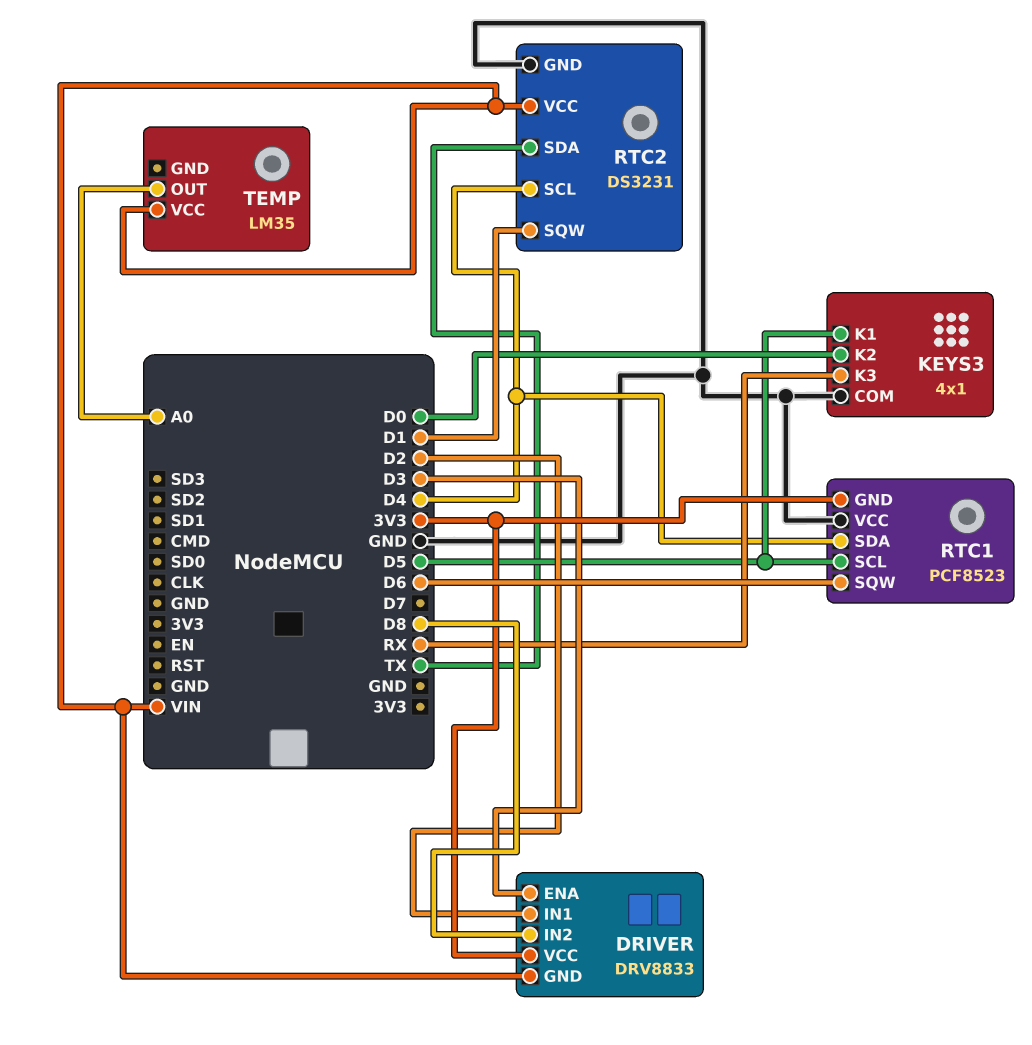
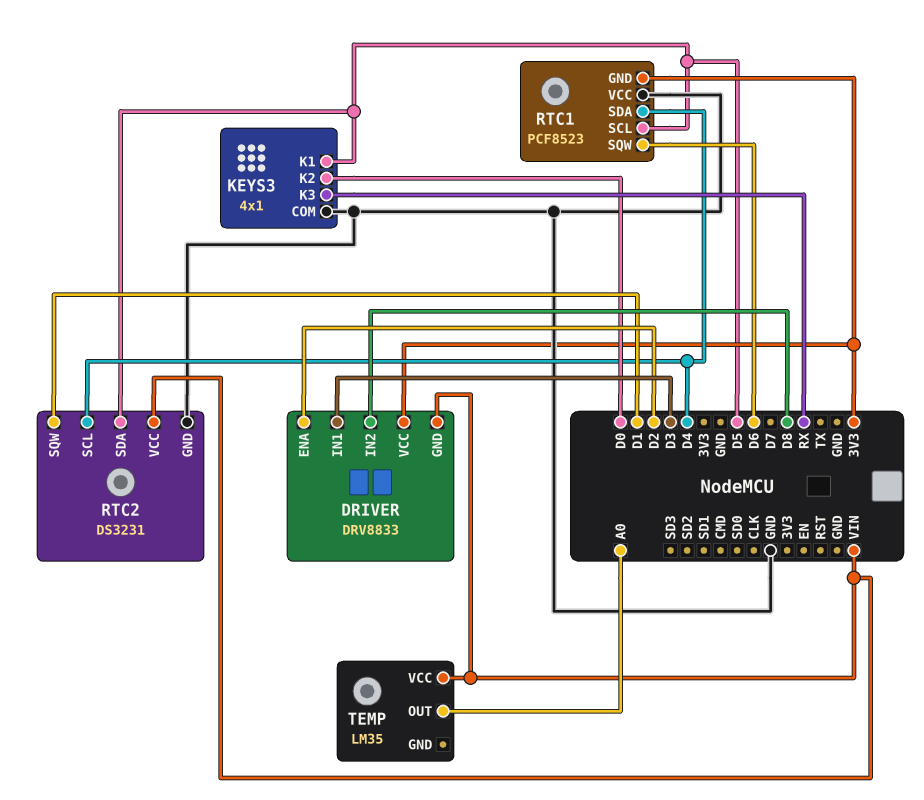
DRIVER pin ENA: D3 -> D2
DRIVER pin IN1: D2 -> D3
RTC2 pin SDA: TX -> D5

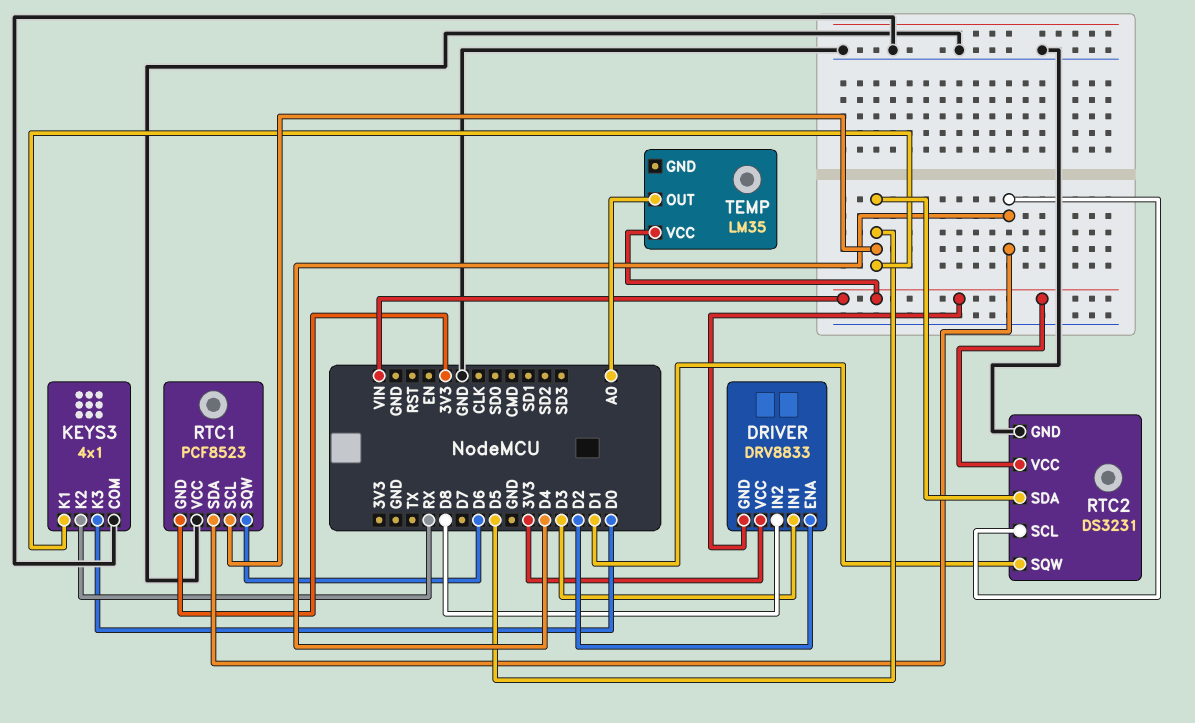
KEYS3 pin K2: D0 -> RX
KEYS3 pin K3: RX -> D0

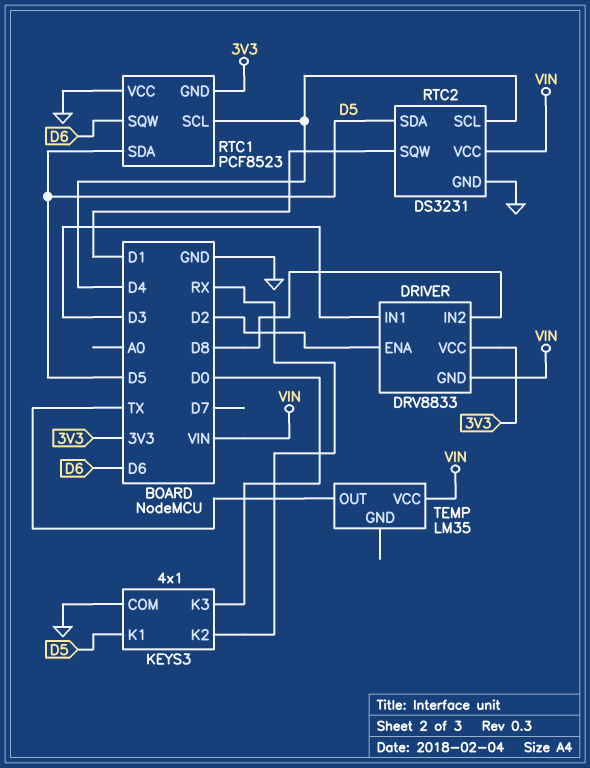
RTC1 pin SCL: D5 -> D4
RTC1 pin SDA: D4 -> D5
TEMP pin OUT: A0 -> TX

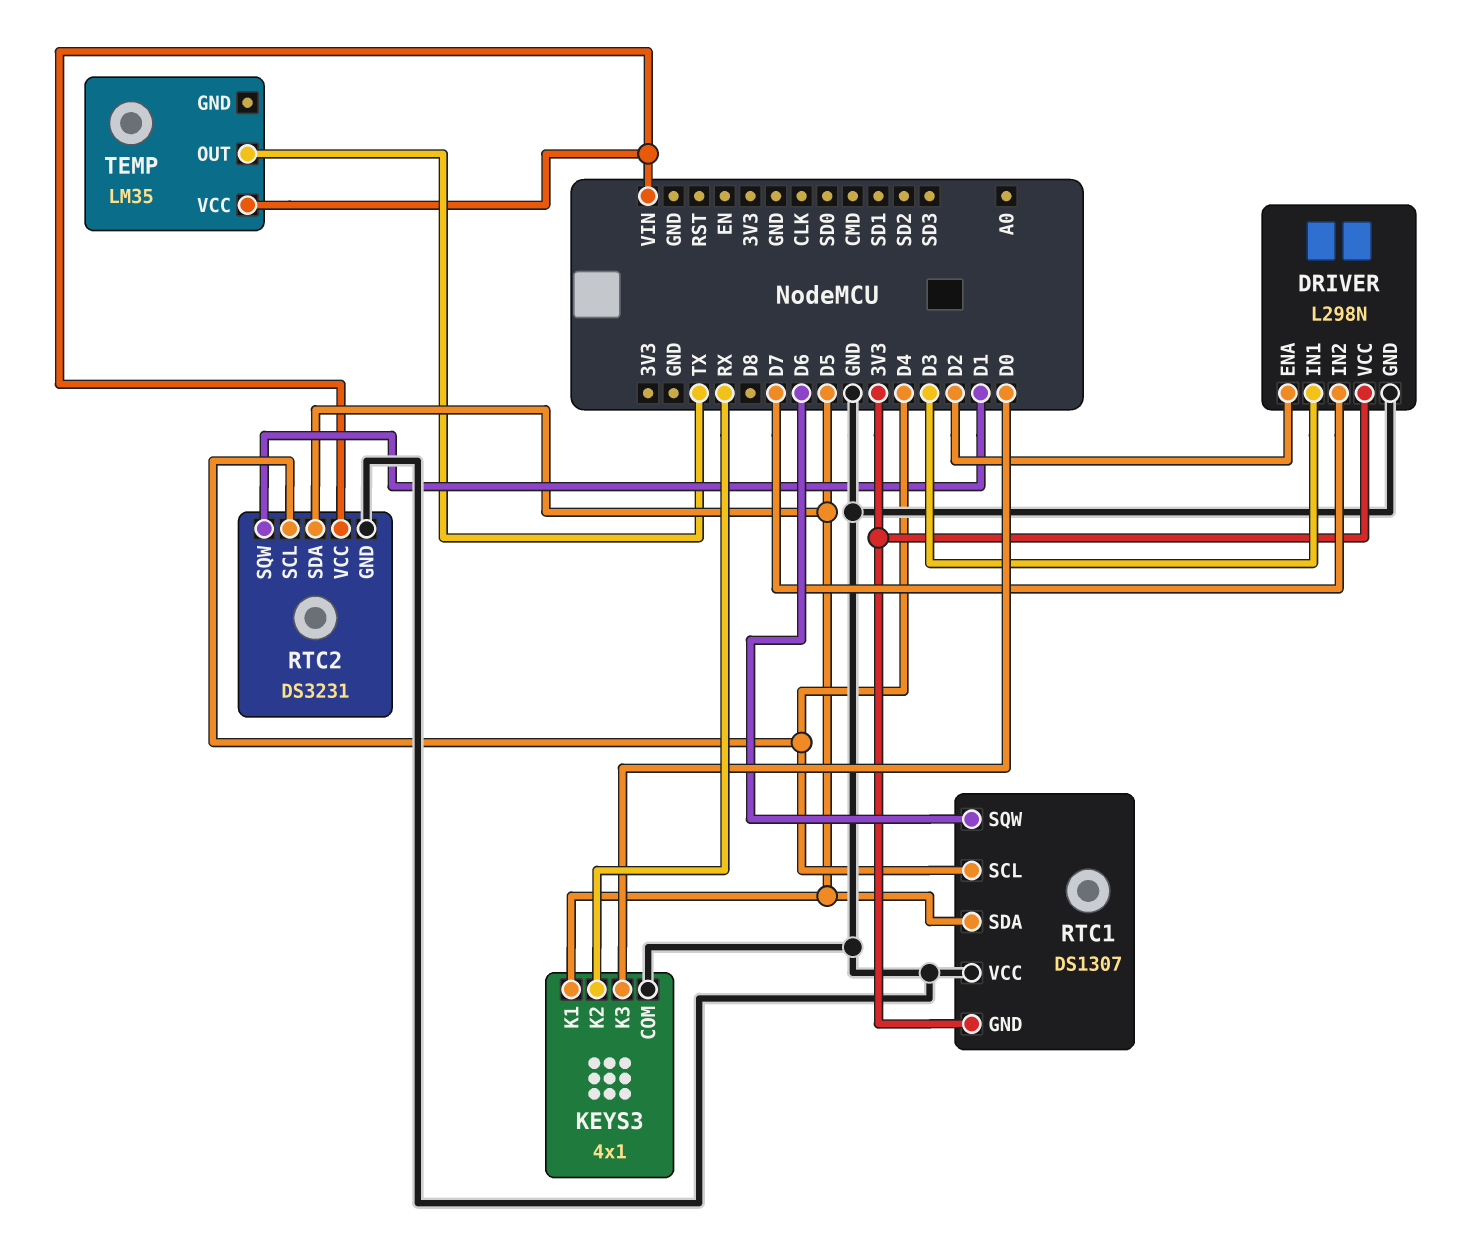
DRIVER: DRV8833 -> L298N
DRIVER pin GND: VIN -> GND
DRIVER pin IN2: D8 -> D7
RTC1: PCF8523 -> DS1307

